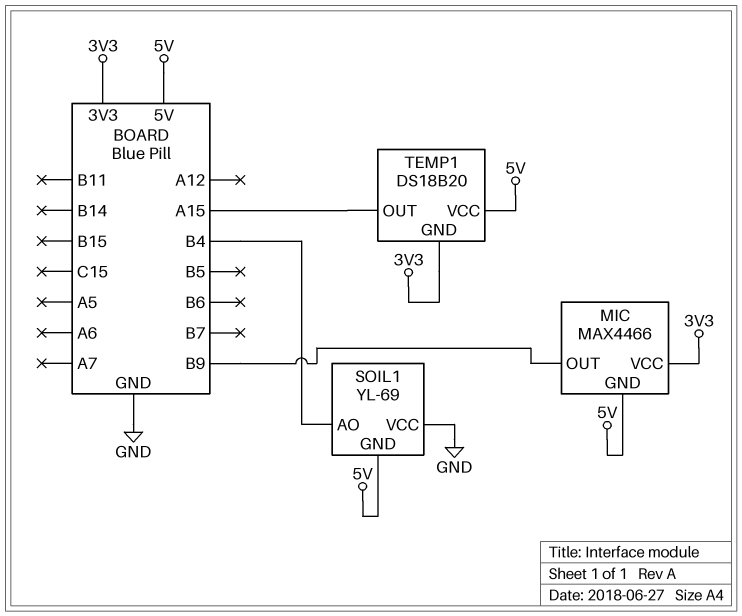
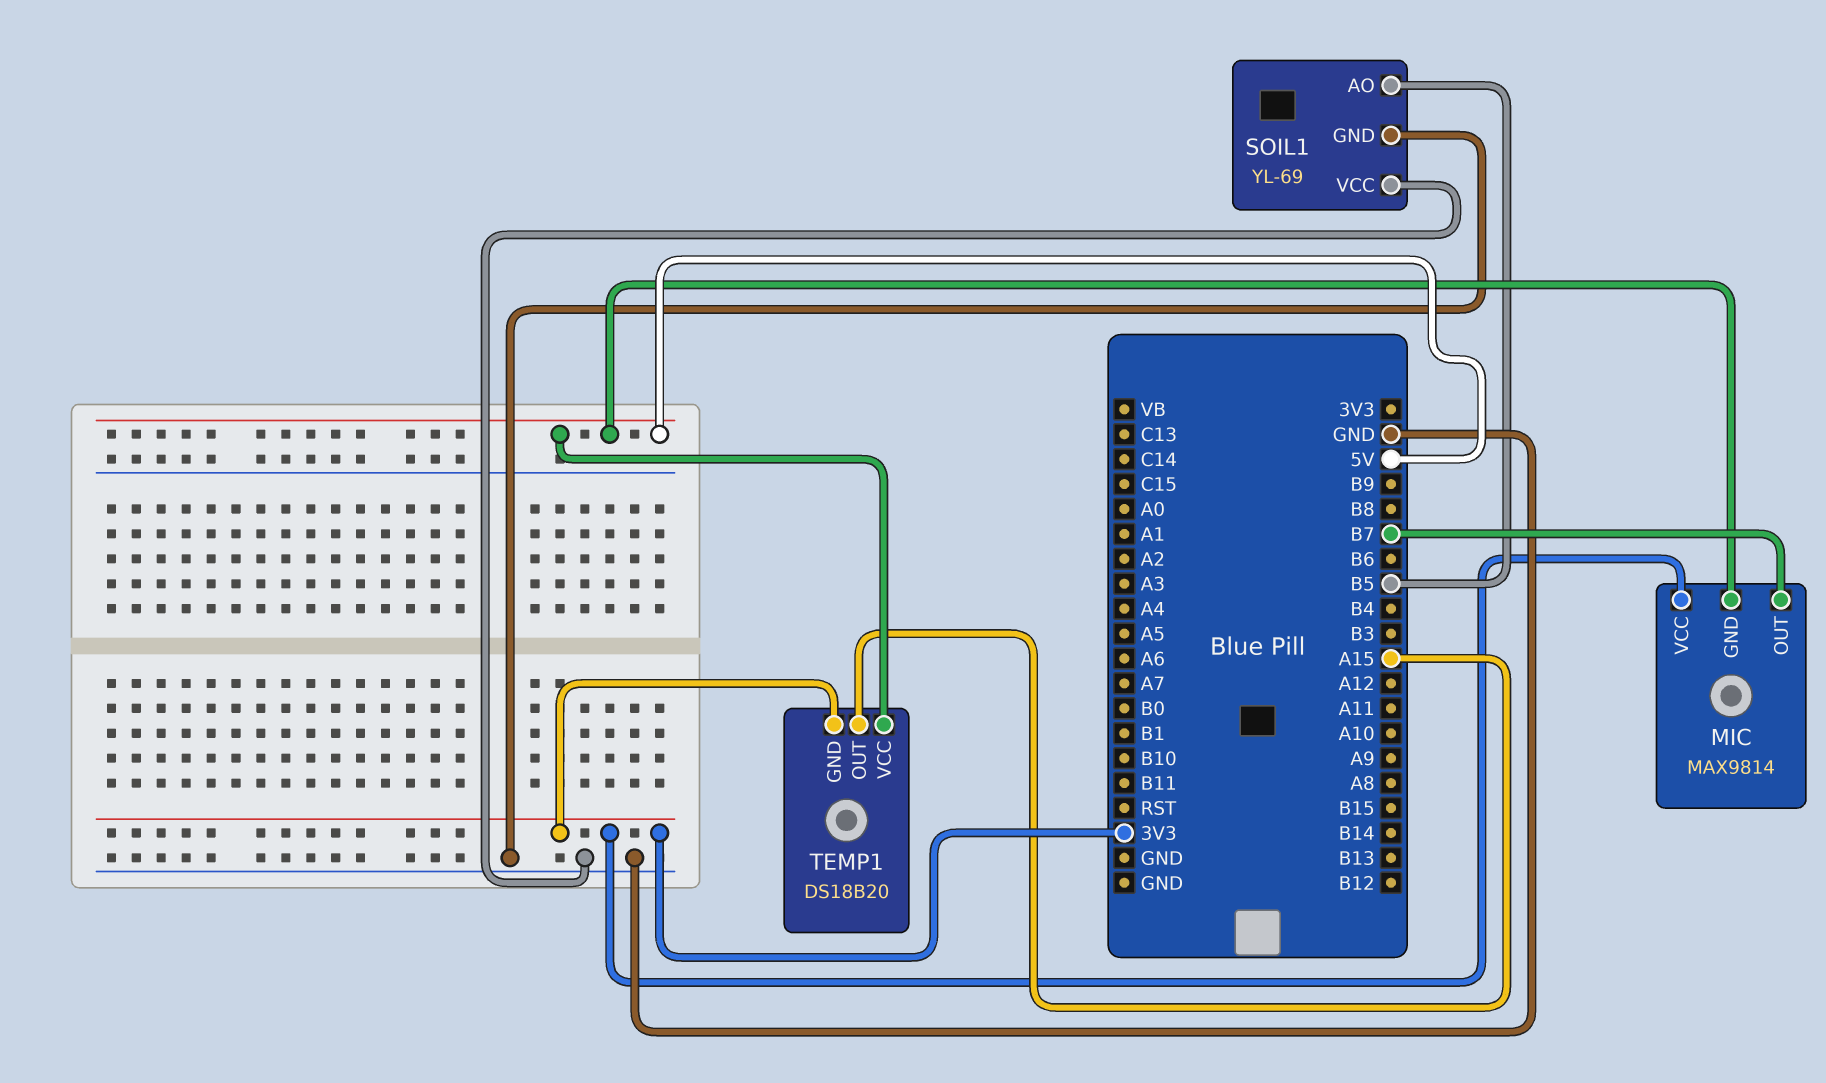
MIC: MAX4466 -> MAX9814
MIC pin OUT: B9 -> B7
SOIL1 pin AO: B4 -> B5
SOIL1 pin GND: 5V -> GND

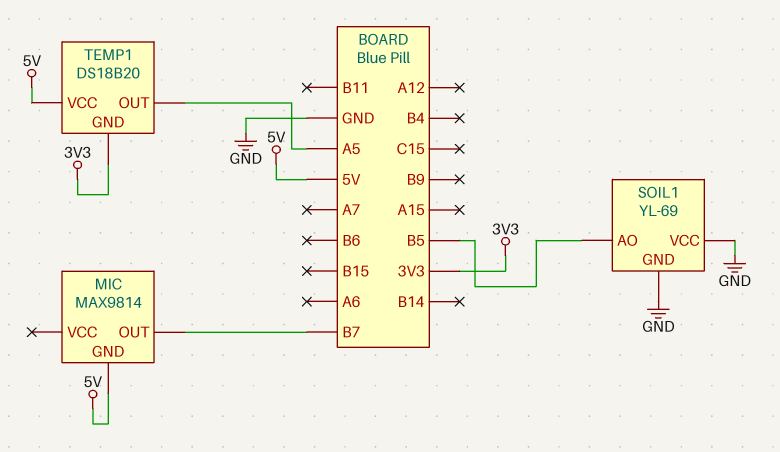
MIC pin VCC: 3V3 -> none
TEMP1 pin OUT: A15 -> A5

